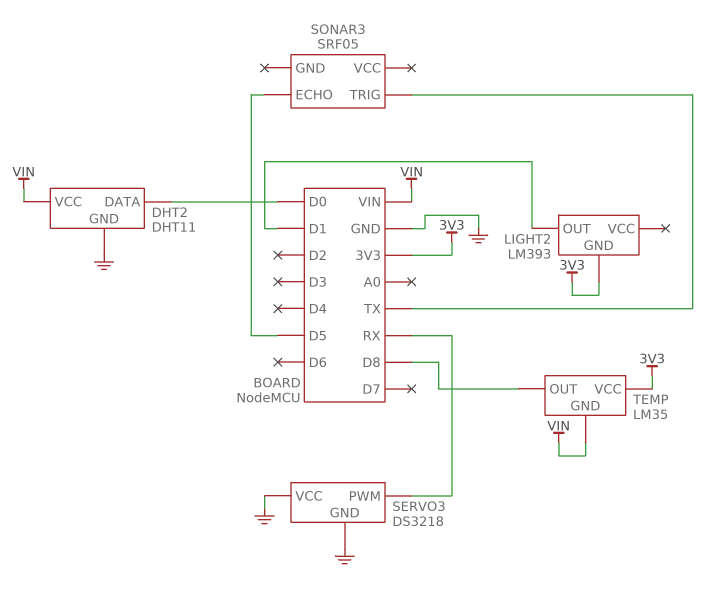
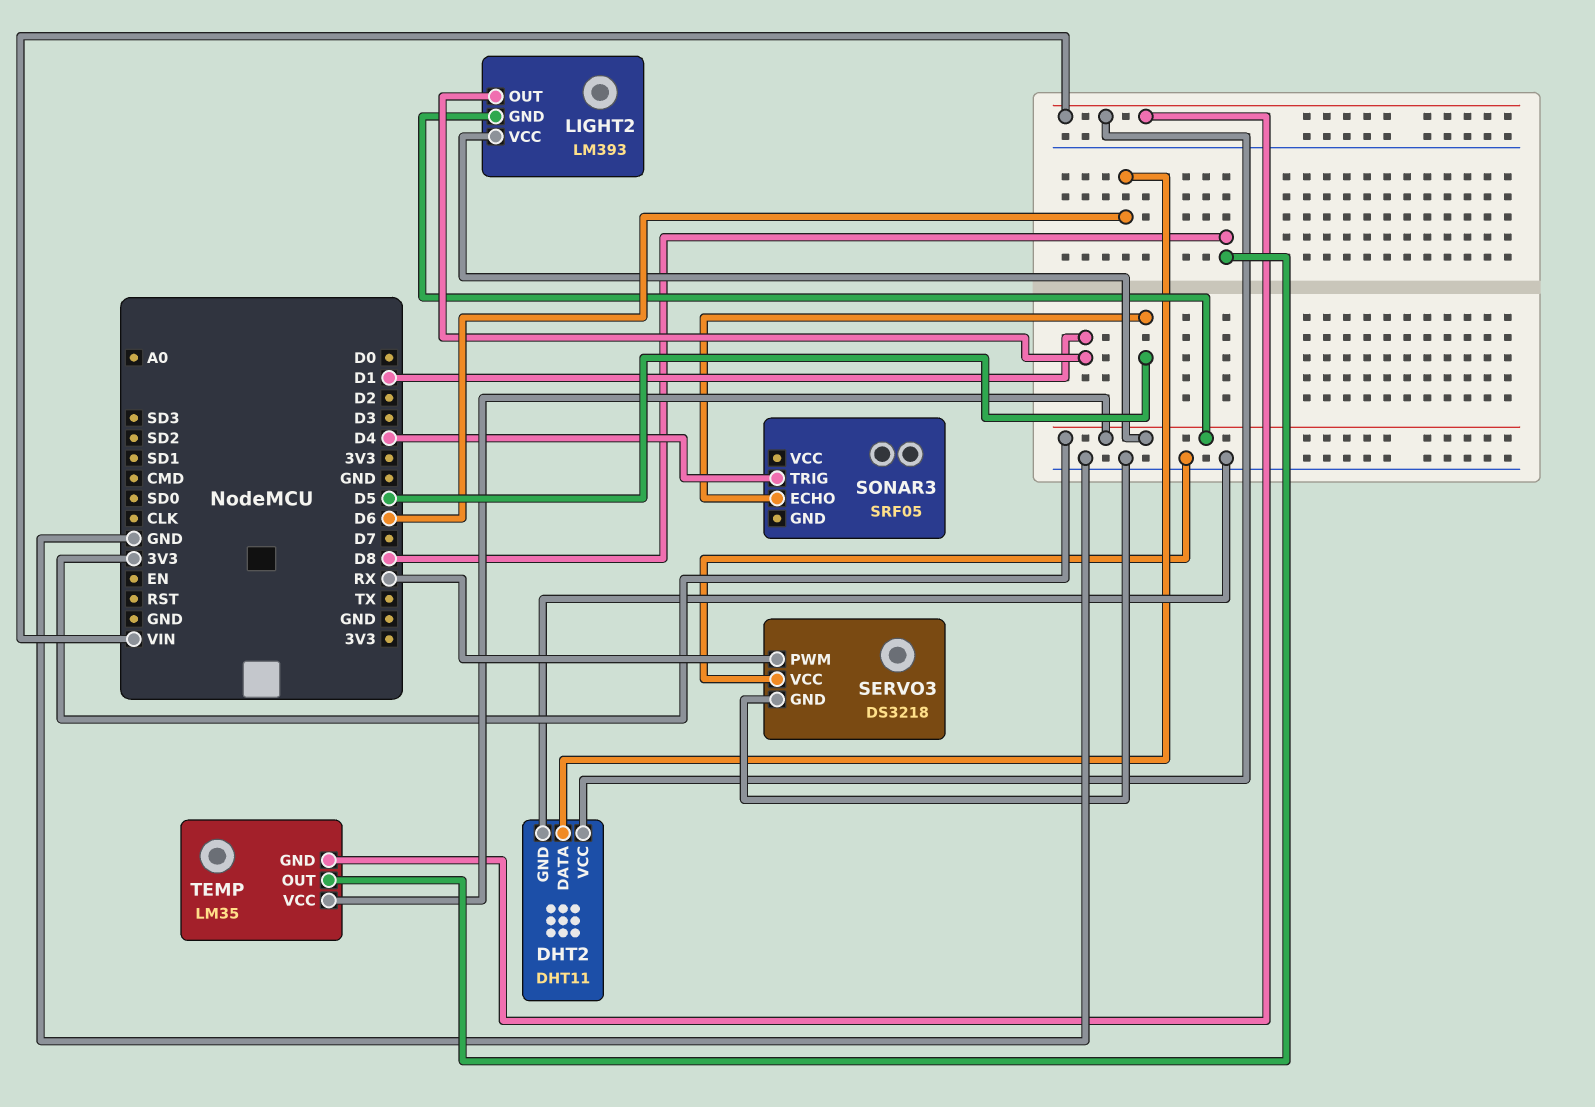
DHT2 pin DATA: D0 -> D6
LIGHT2 pin VCC: none -> 3V3
SONAR3 pin TRIG: TX -> D4

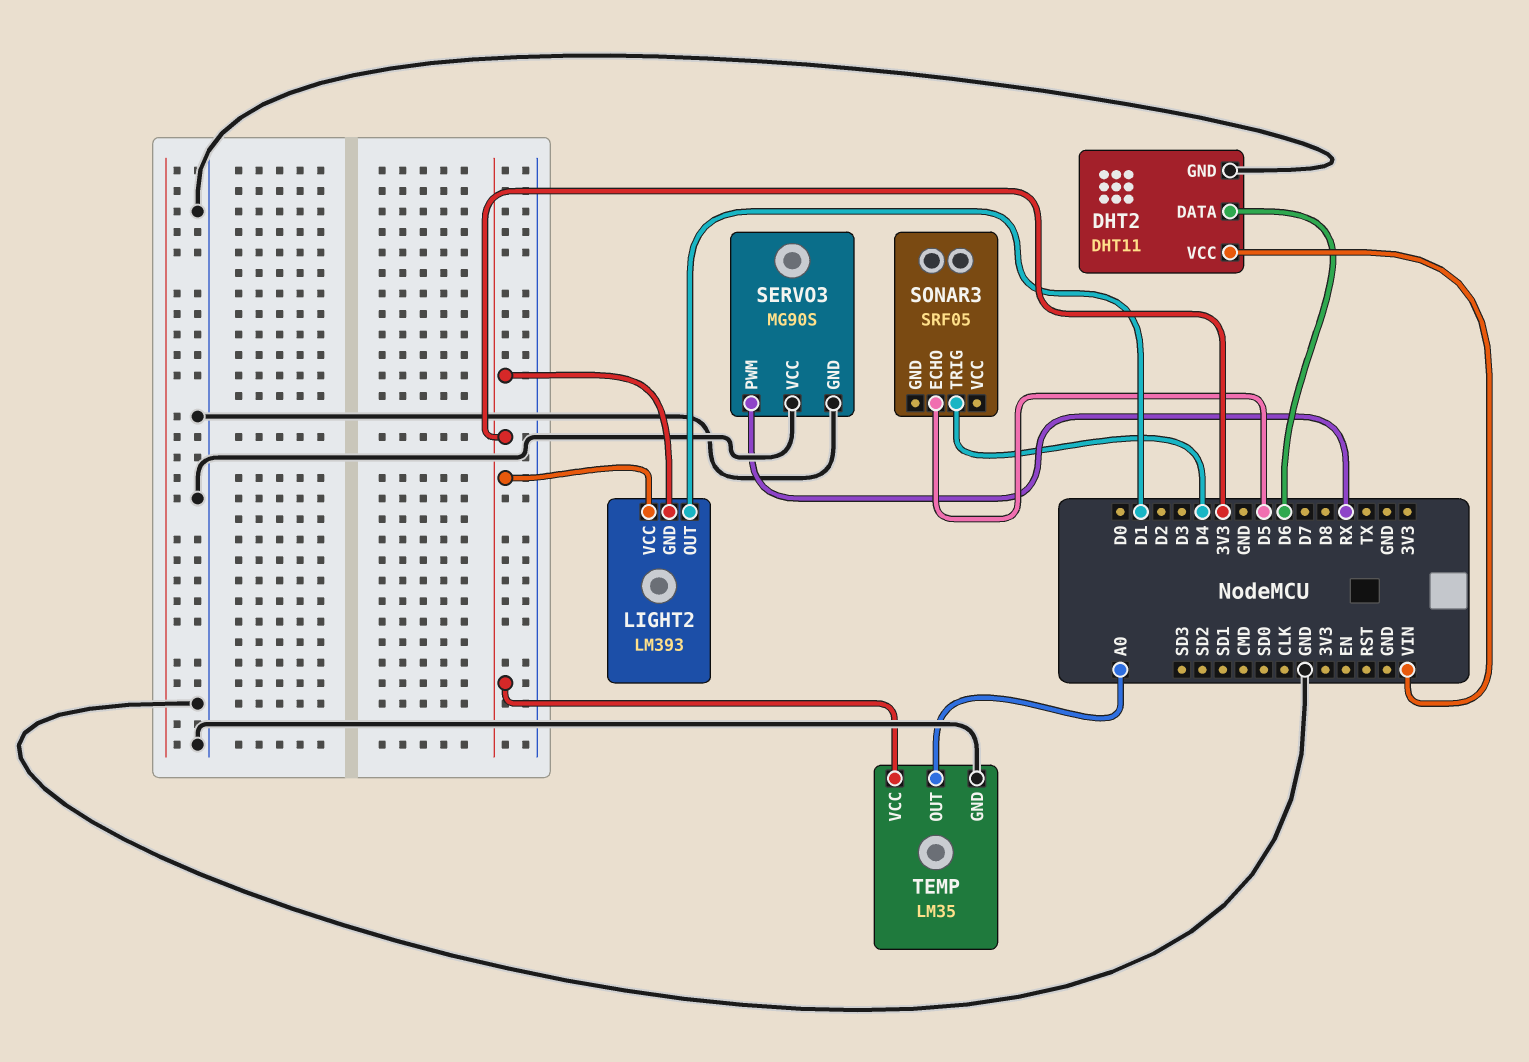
SERVO3: DS3218 -> MG90S
TEMP pin GND: VIN -> GND
TEMP pin OUT: D8 -> A0

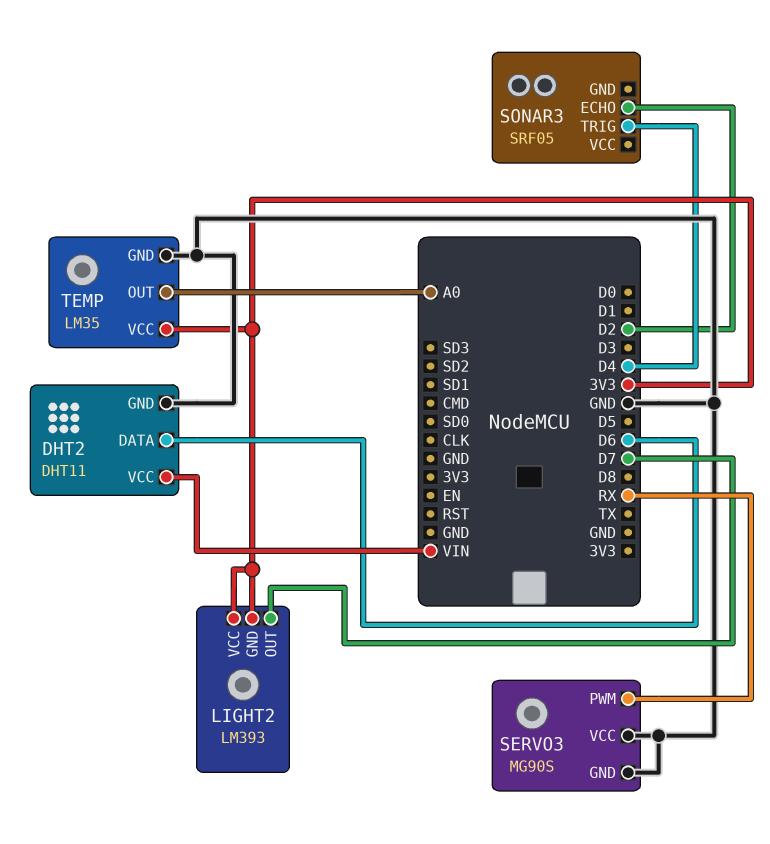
LIGHT2 pin OUT: D1 -> D7
SONAR3 pin ECHO: D5 -> D2

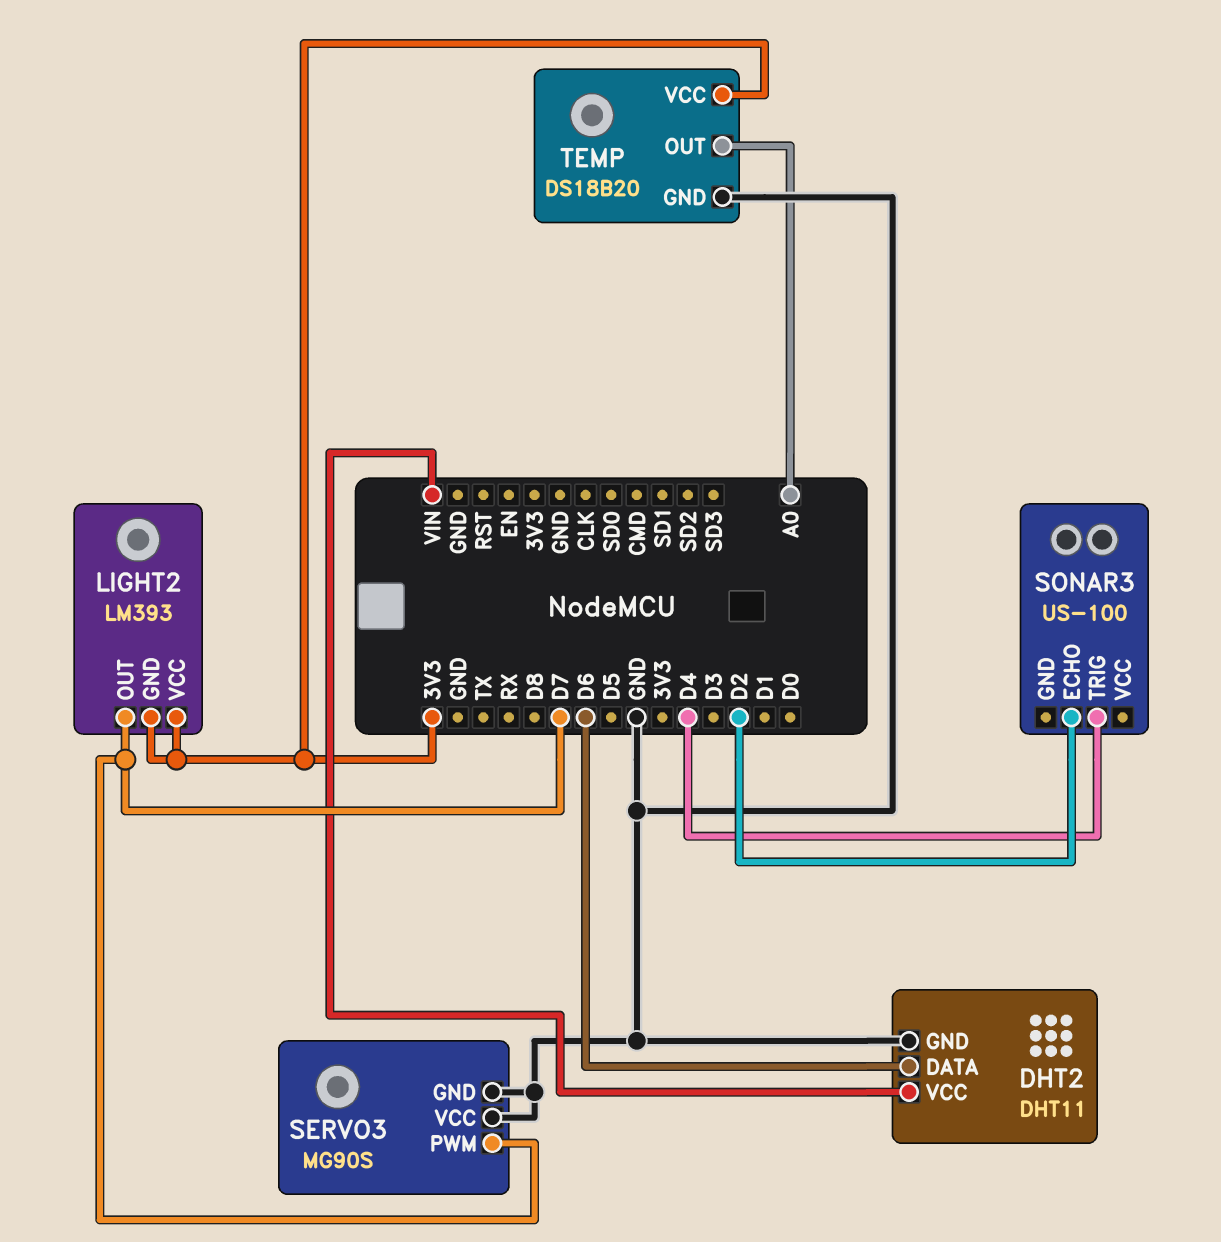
SERVO3 pin PWM: RX -> D7
SONAR3: SRF05 -> US-100
TEMP: LM35 -> DS18B20

